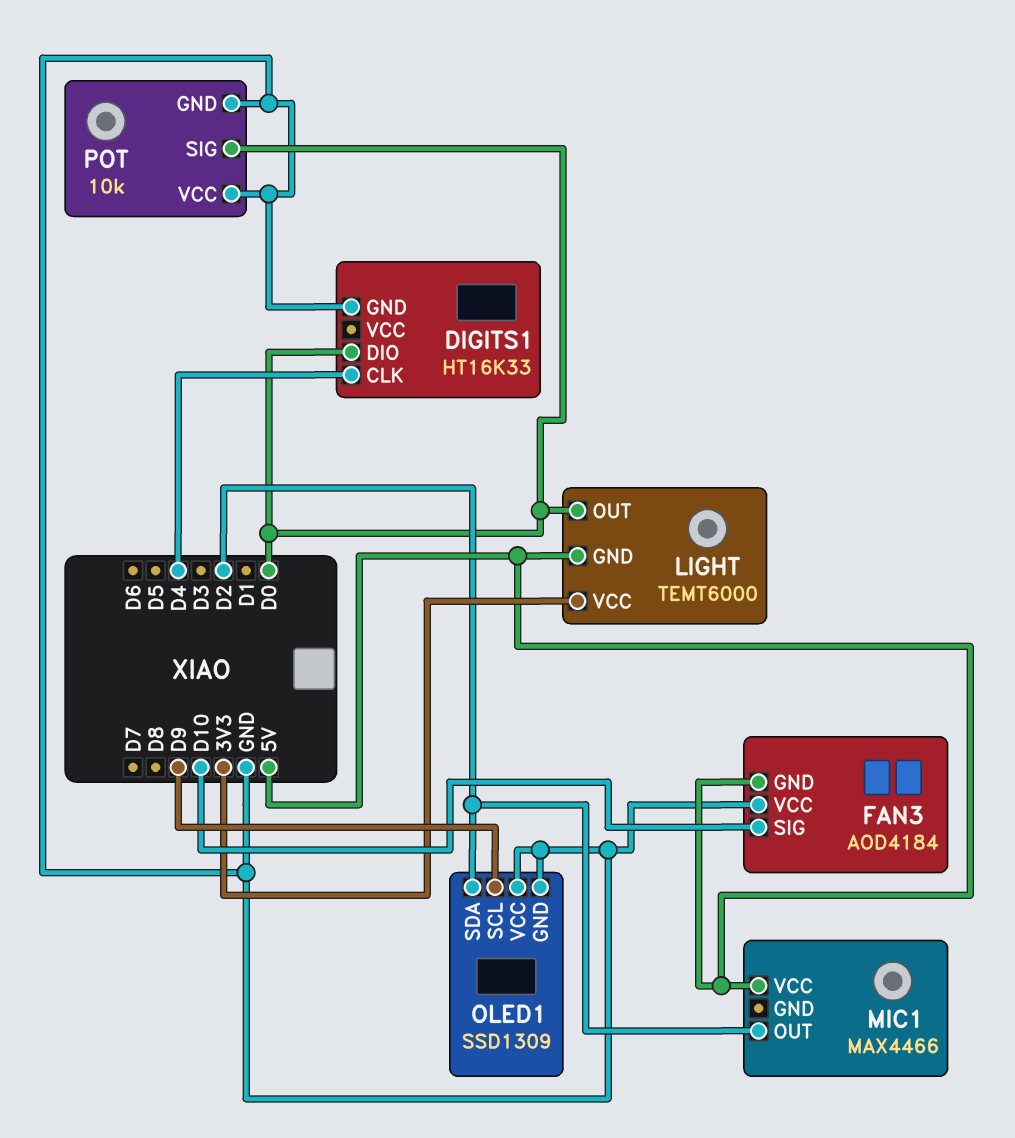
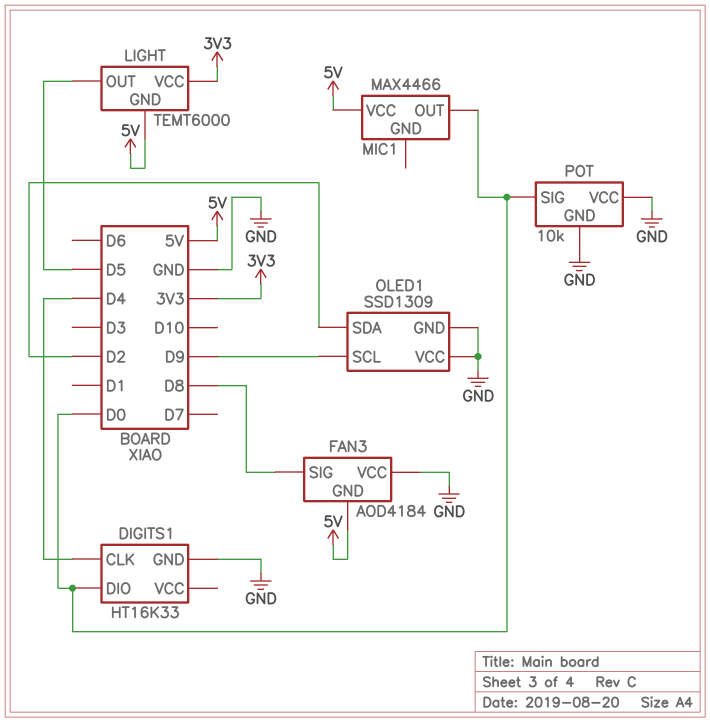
FAN3 pin SIG: D10 -> D8
LIGHT pin OUT: D0 -> D5
MIC1 pin OUT: D2 -> D0

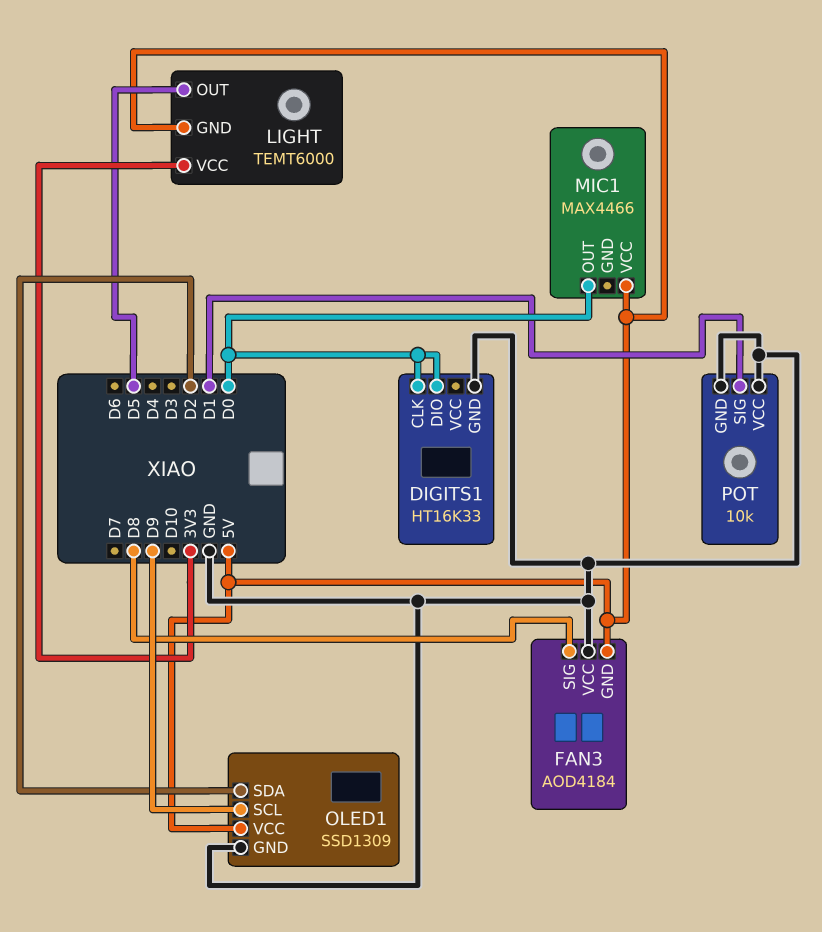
DIGITS1 pin CLK: D4 -> D0
OLED1 pin VCC: GND -> 5V
POT pin SIG: D0 -> D1

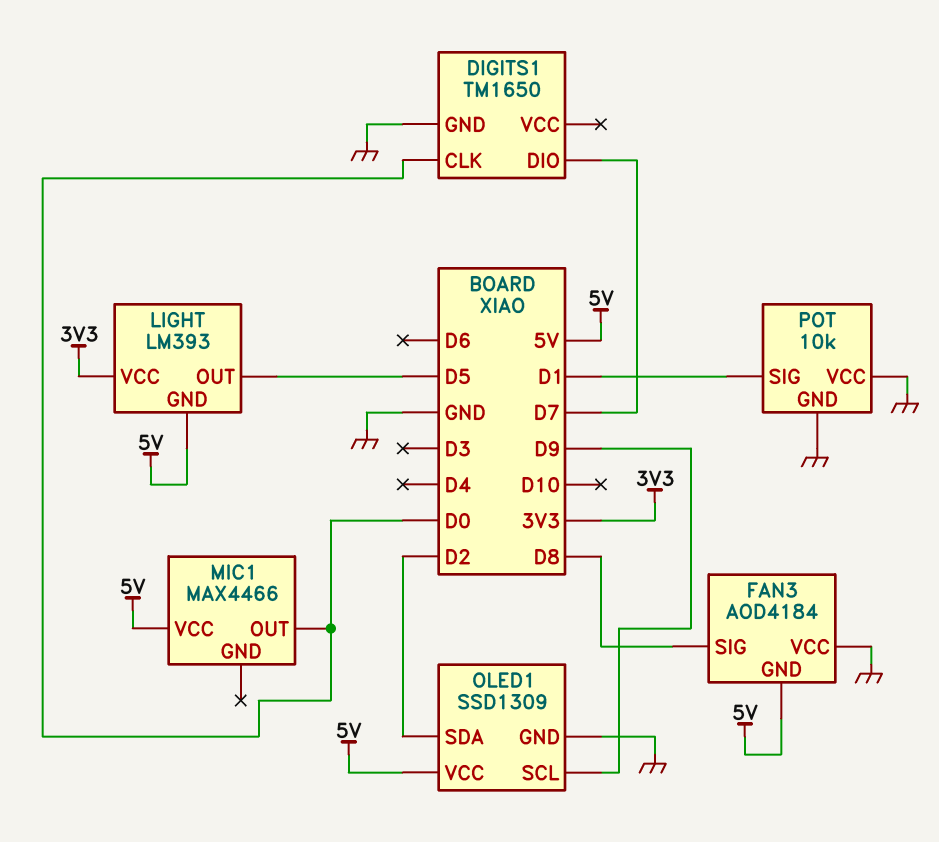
DIGITS1: HT16K33 -> TM1650
DIGITS1 pin DIO: D0 -> D7
LIGHT: TEMT6000 -> LM393

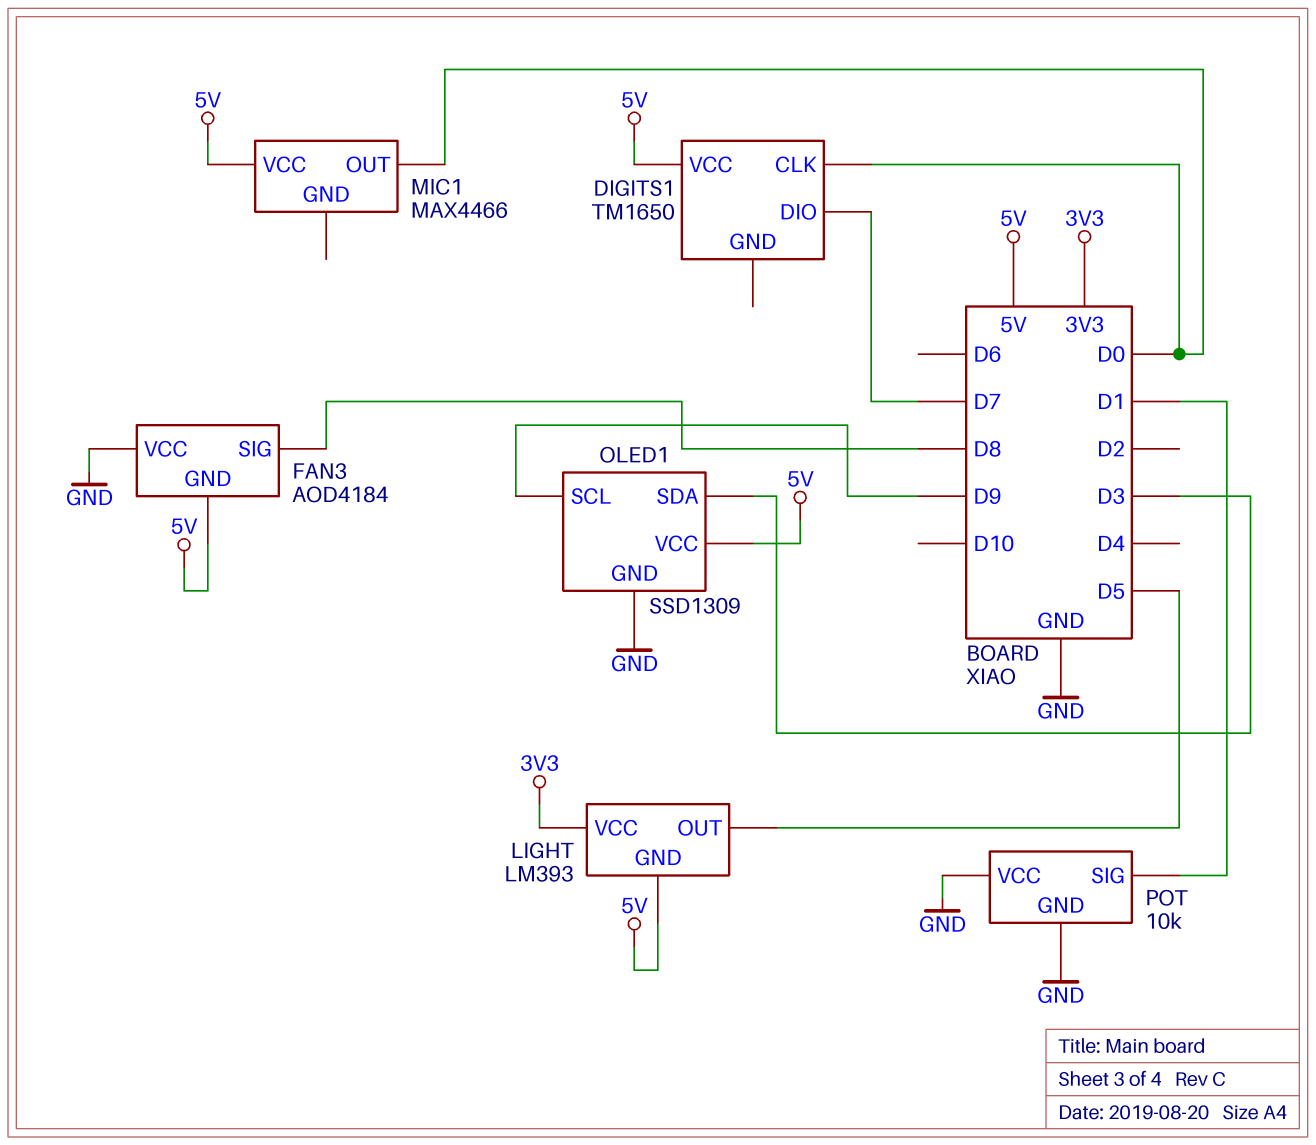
DIGITS1 pin GND: GND -> none
DIGITS1 pin VCC: none -> 5V
OLED1 pin SDA: D2 -> D3

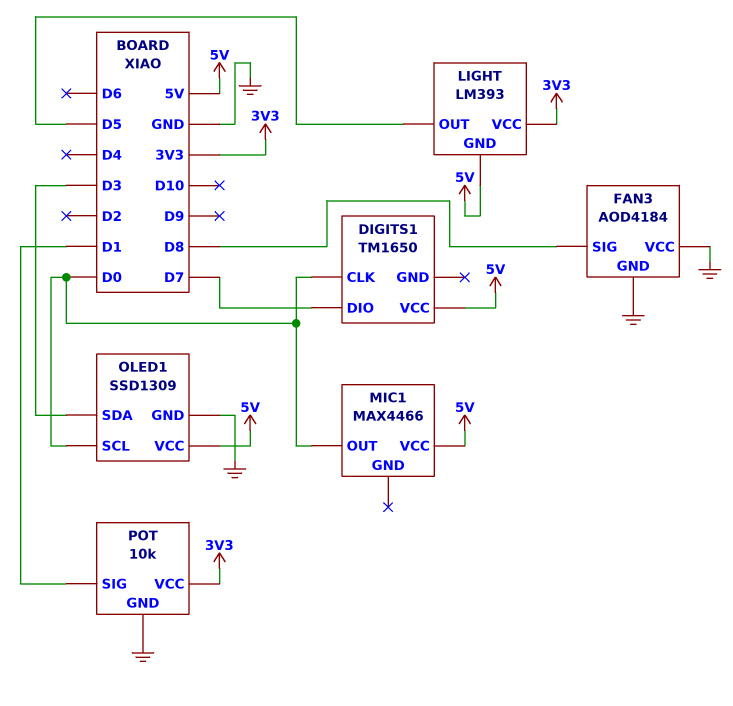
FAN3 pin GND: 5V -> GND
OLED1 pin SCL: D9 -> D0
POT pin VCC: GND -> 3V3

